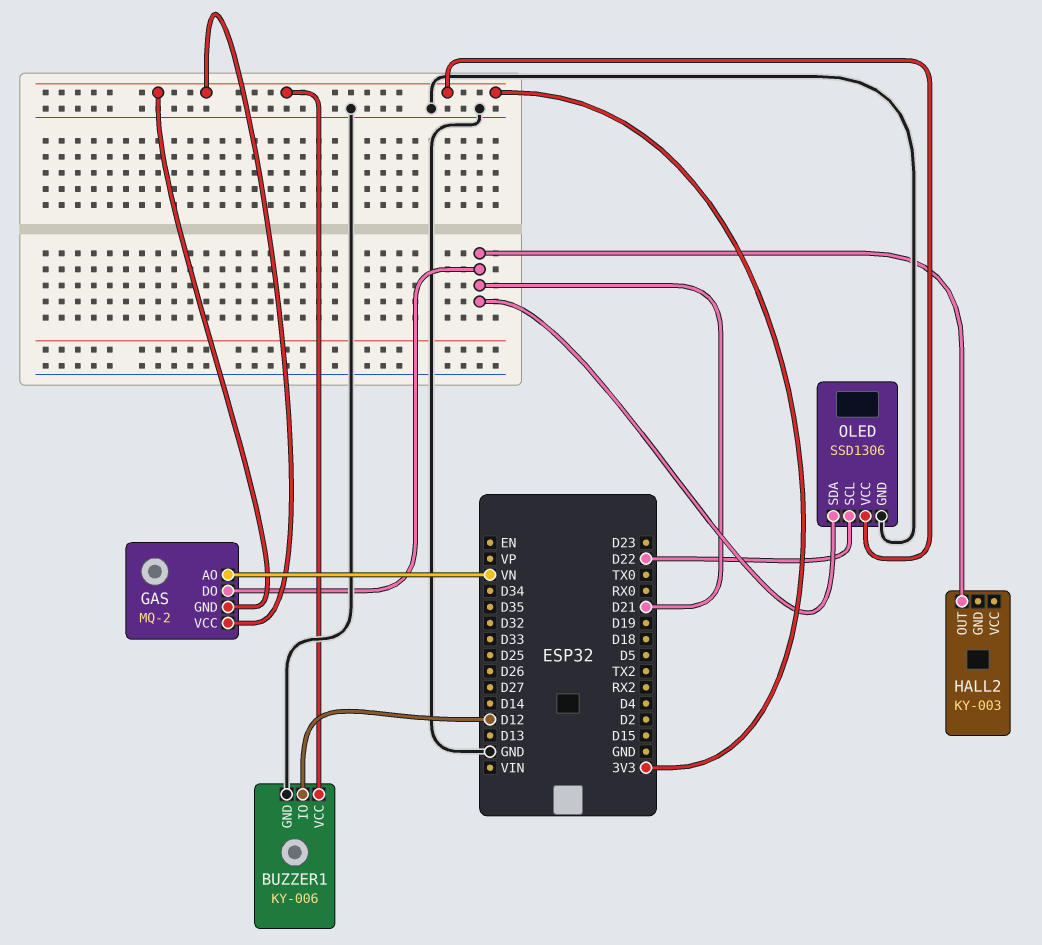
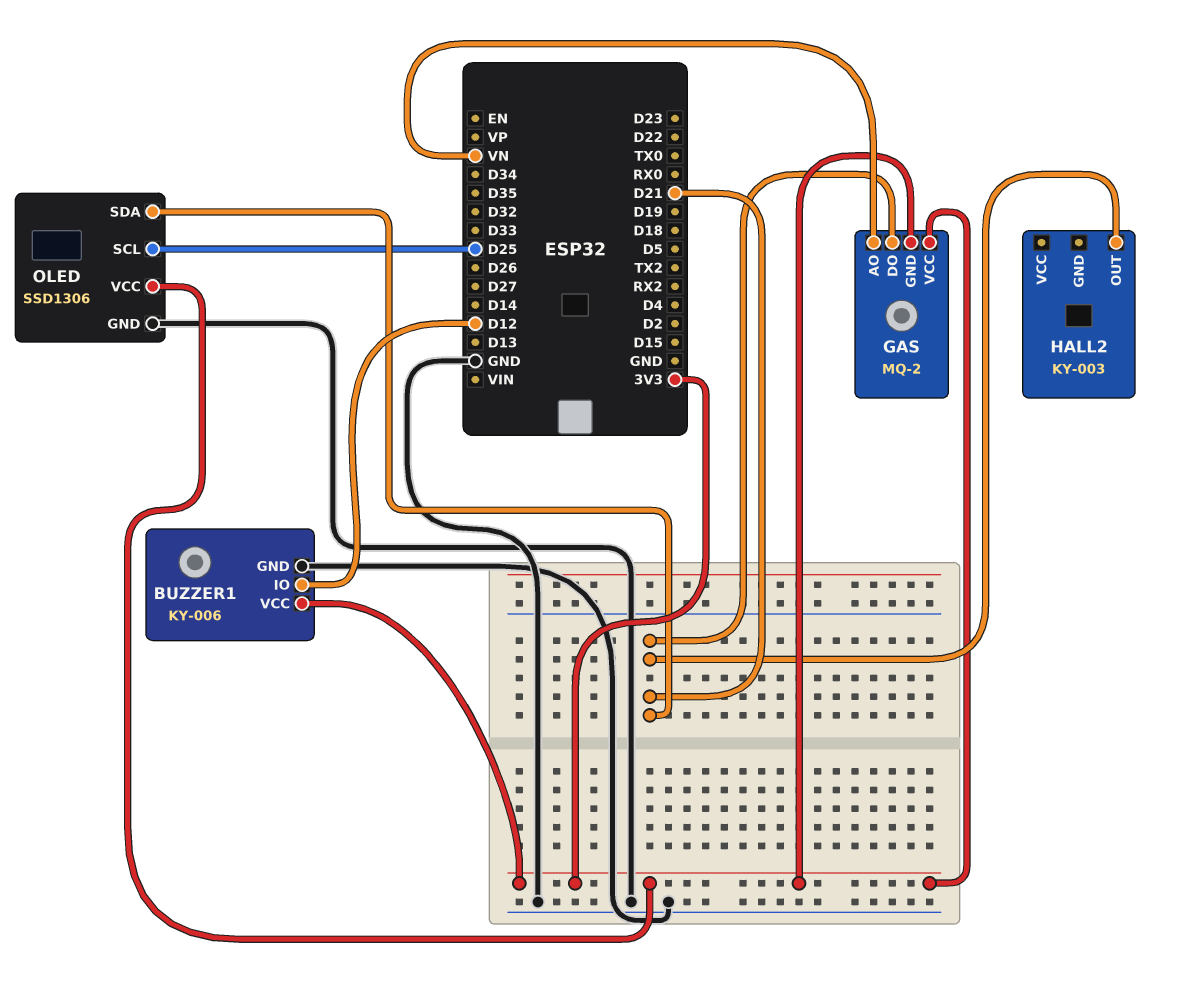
OLED pin SCL: D22 -> D25

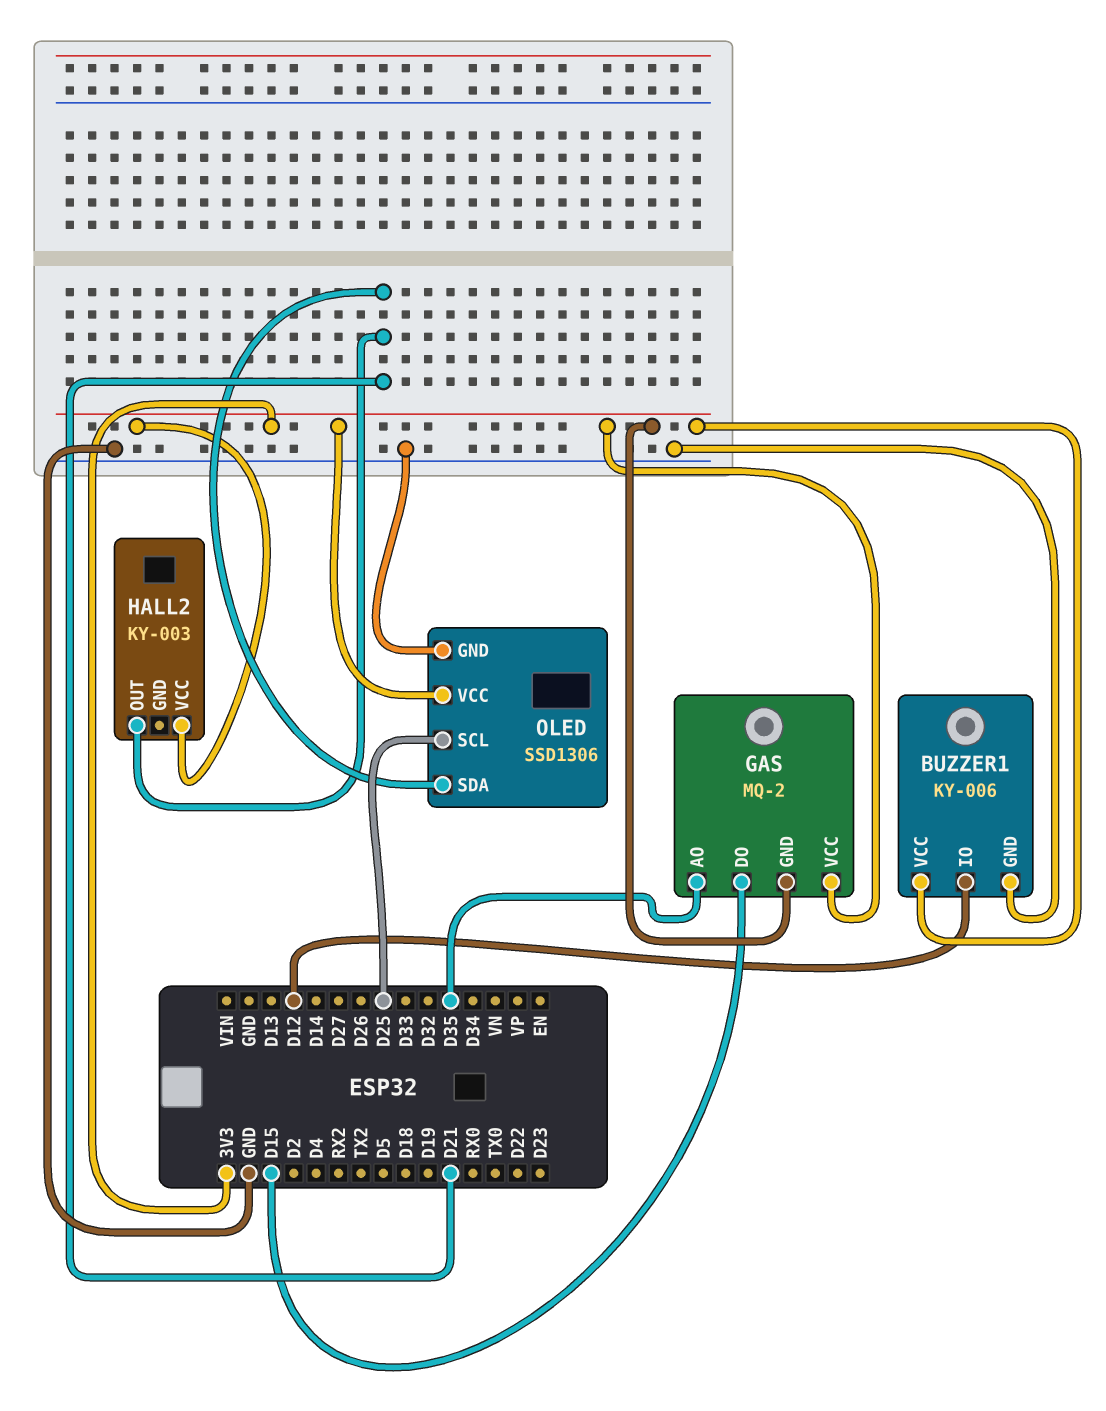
GAS pin AO: VN -> D35
GAS pin DO: D21 -> D15
HALL2 pin VCC: none -> 3V3

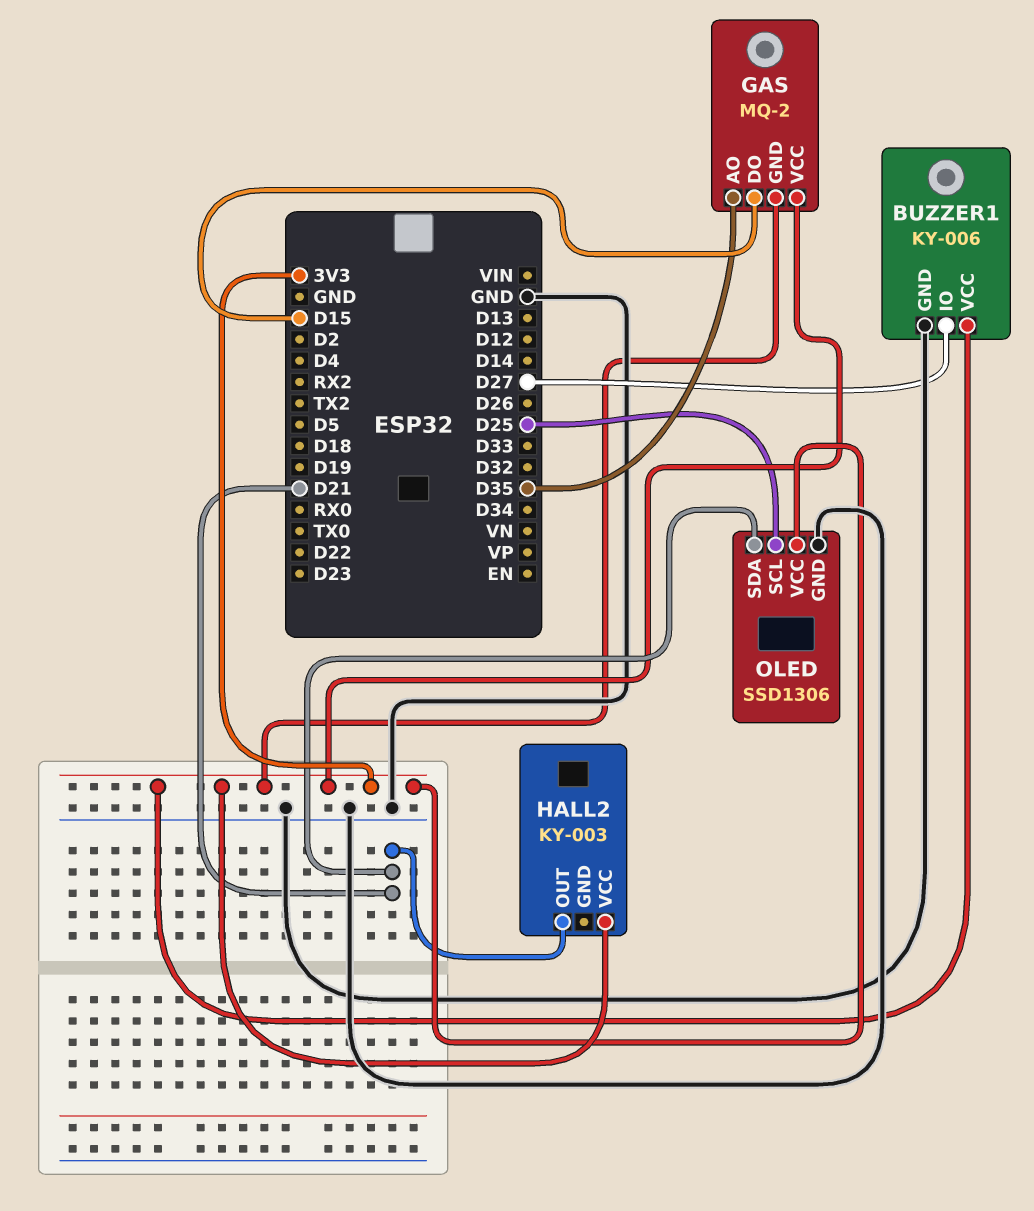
BUZZER1 pin IO: D12 -> D27

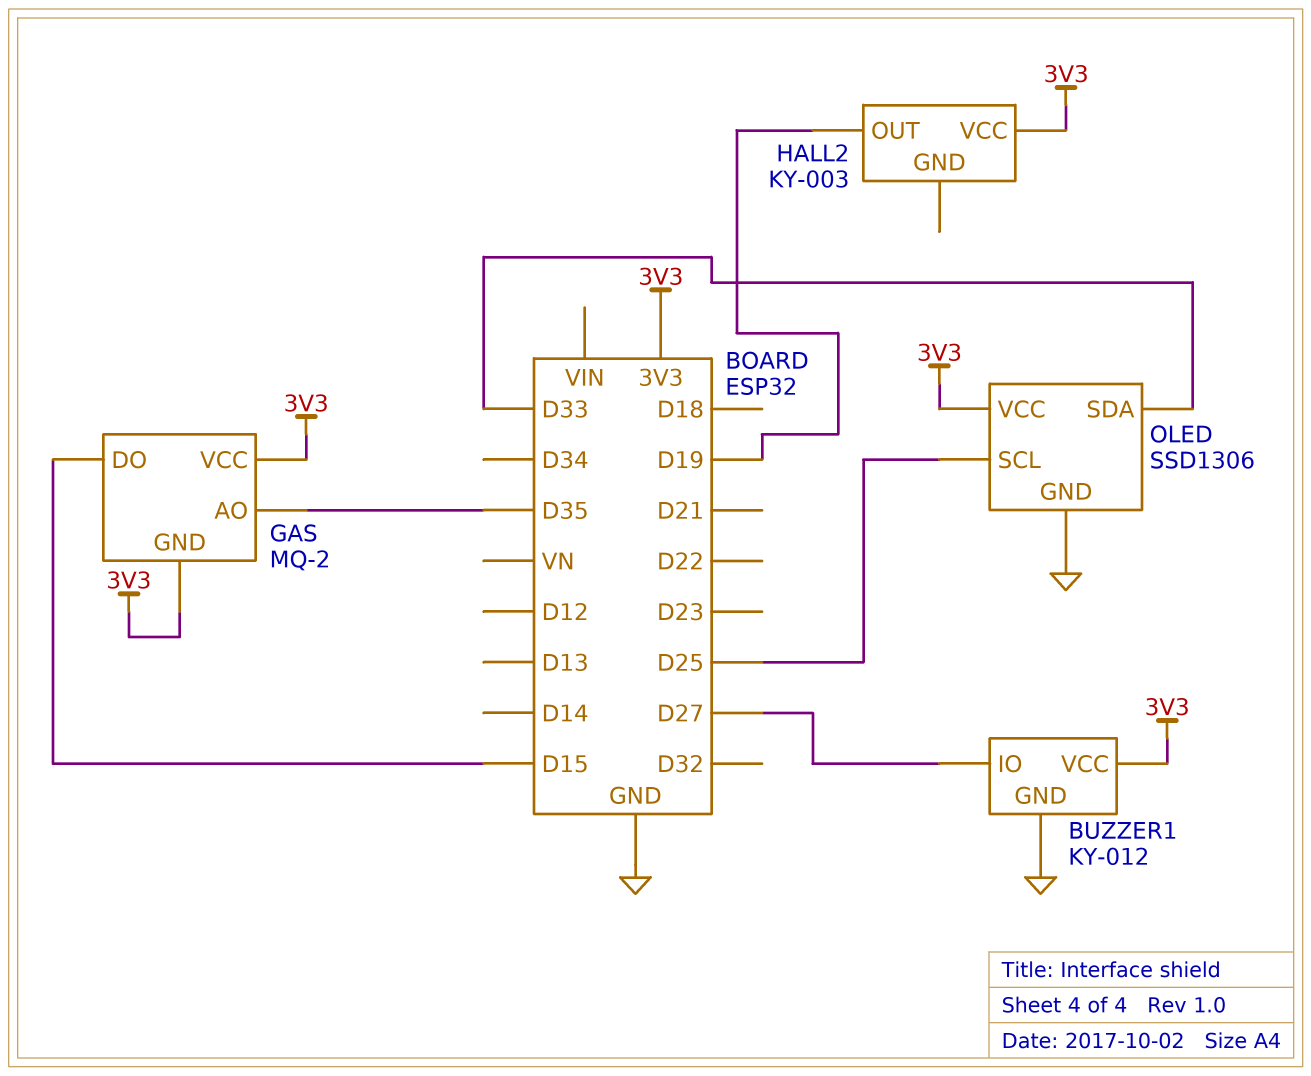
BUZZER1: KY-006 -> KY-012
HALL2 pin OUT: D21 -> D19
OLED pin SDA: D21 -> D33

